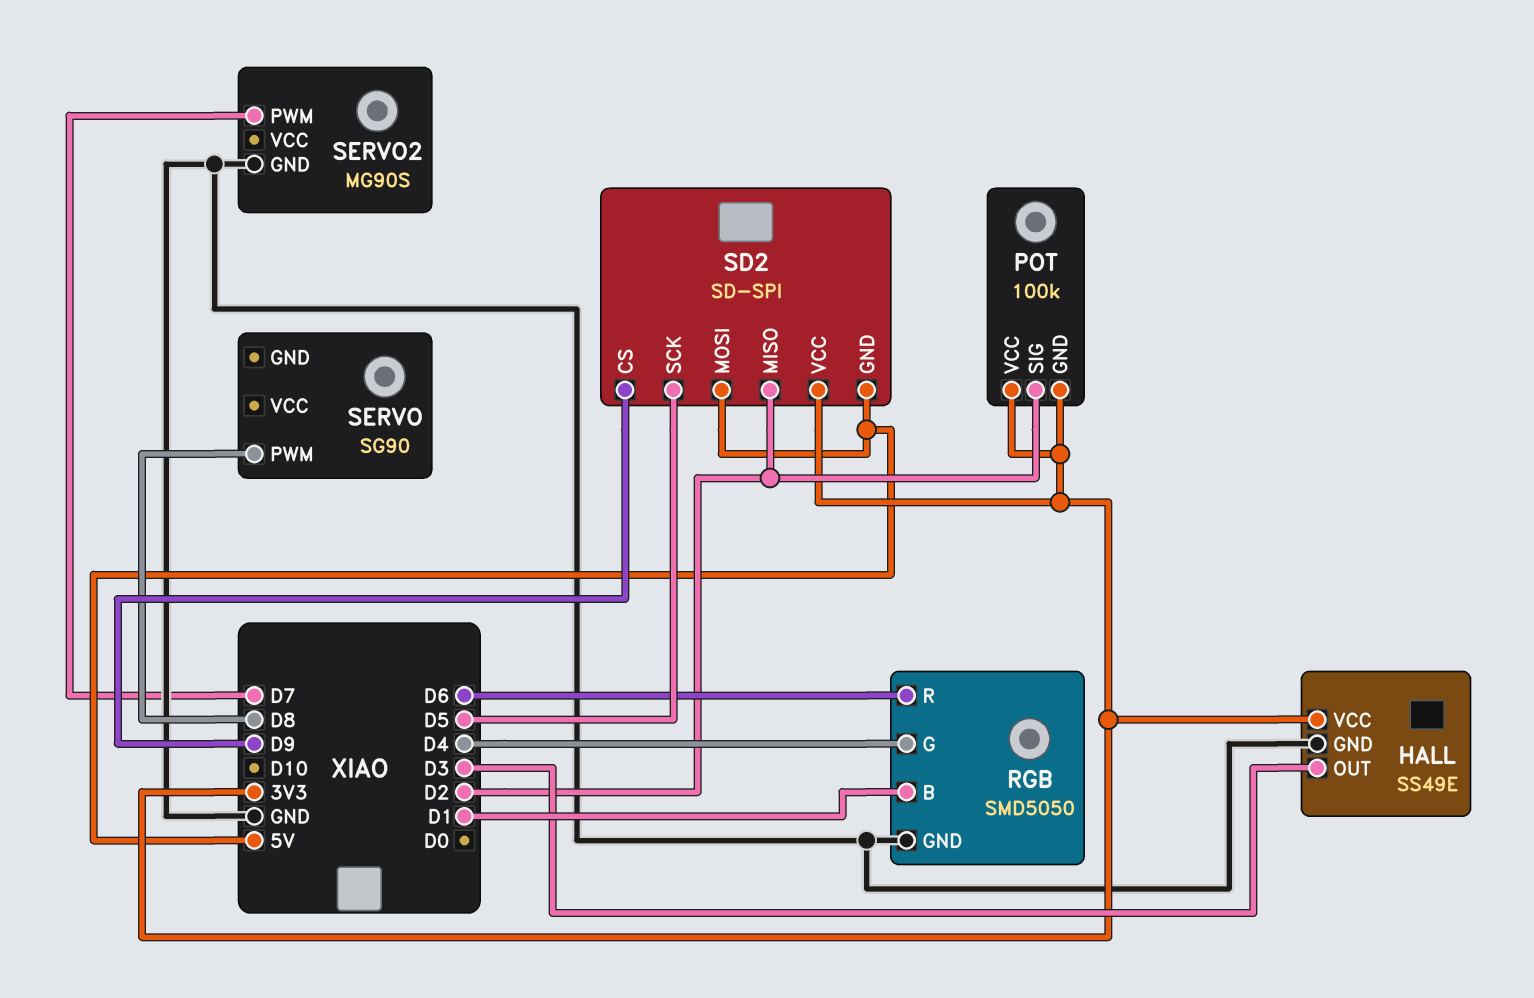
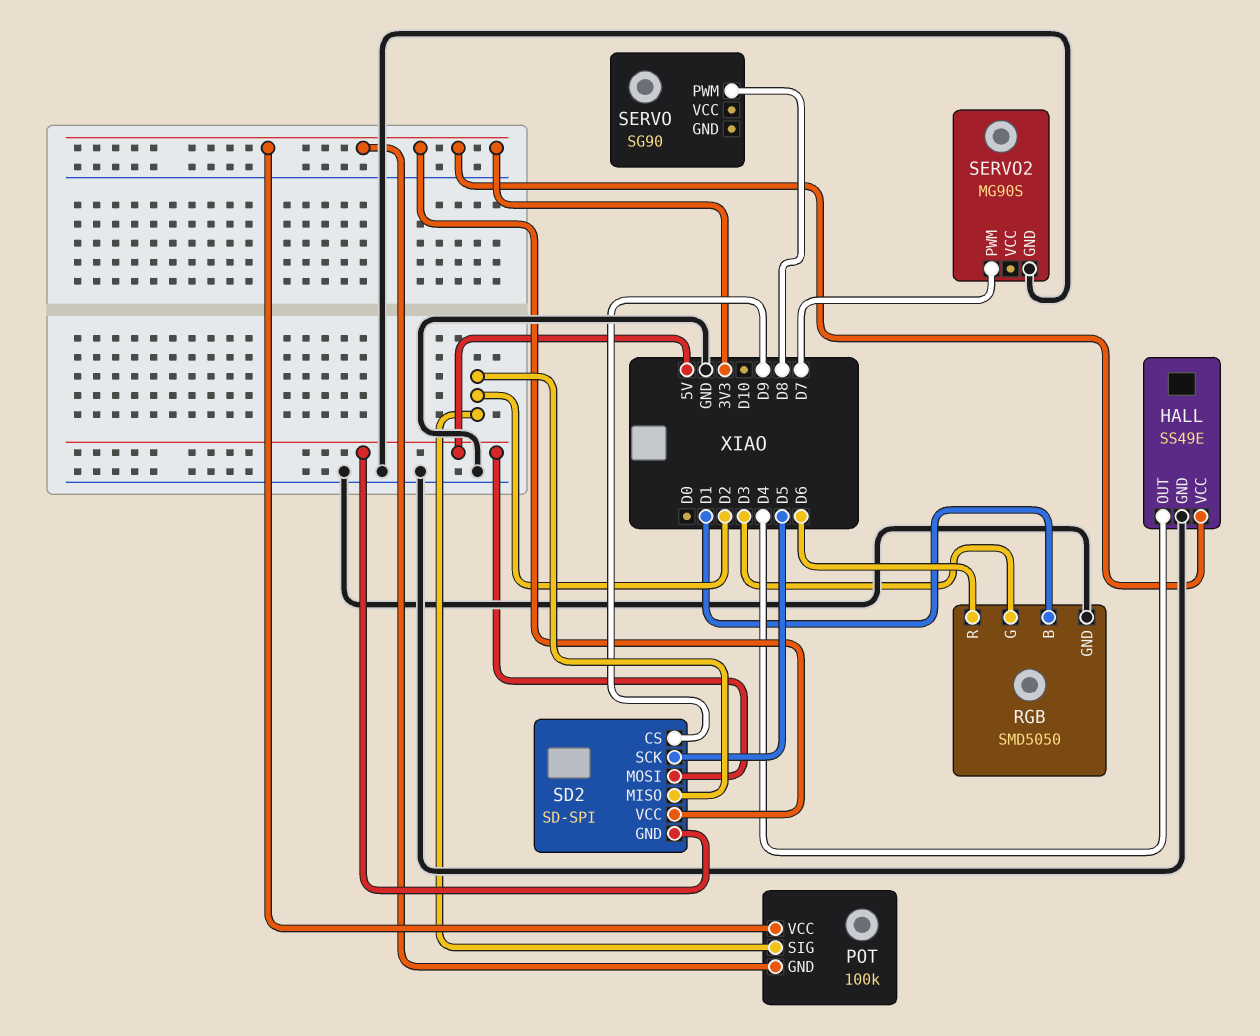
HALL pin OUT: D3 -> D4
RGB pin G: D4 -> D3

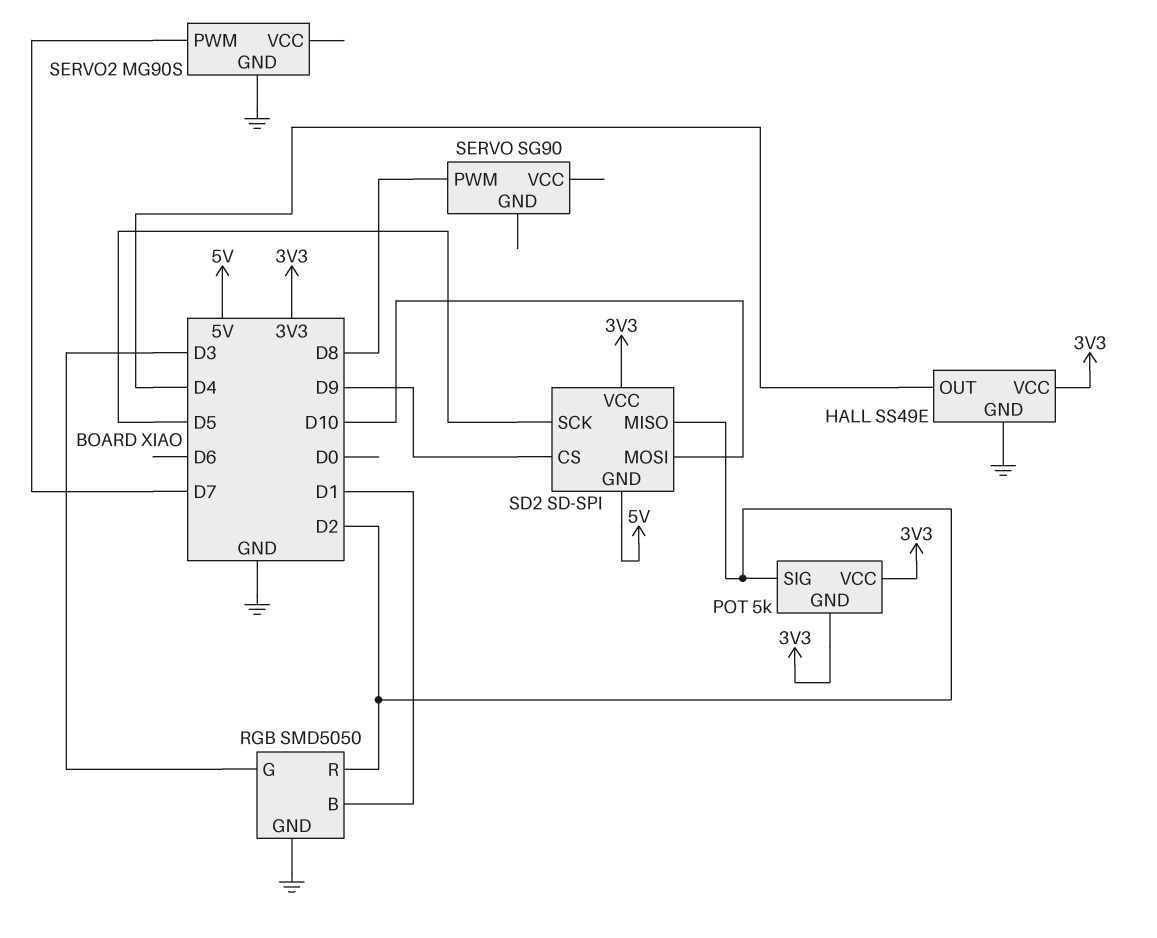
POT: 100k -> 5k
RGB pin R: D6 -> D2
SD2 pin MOSI: 5V -> D10

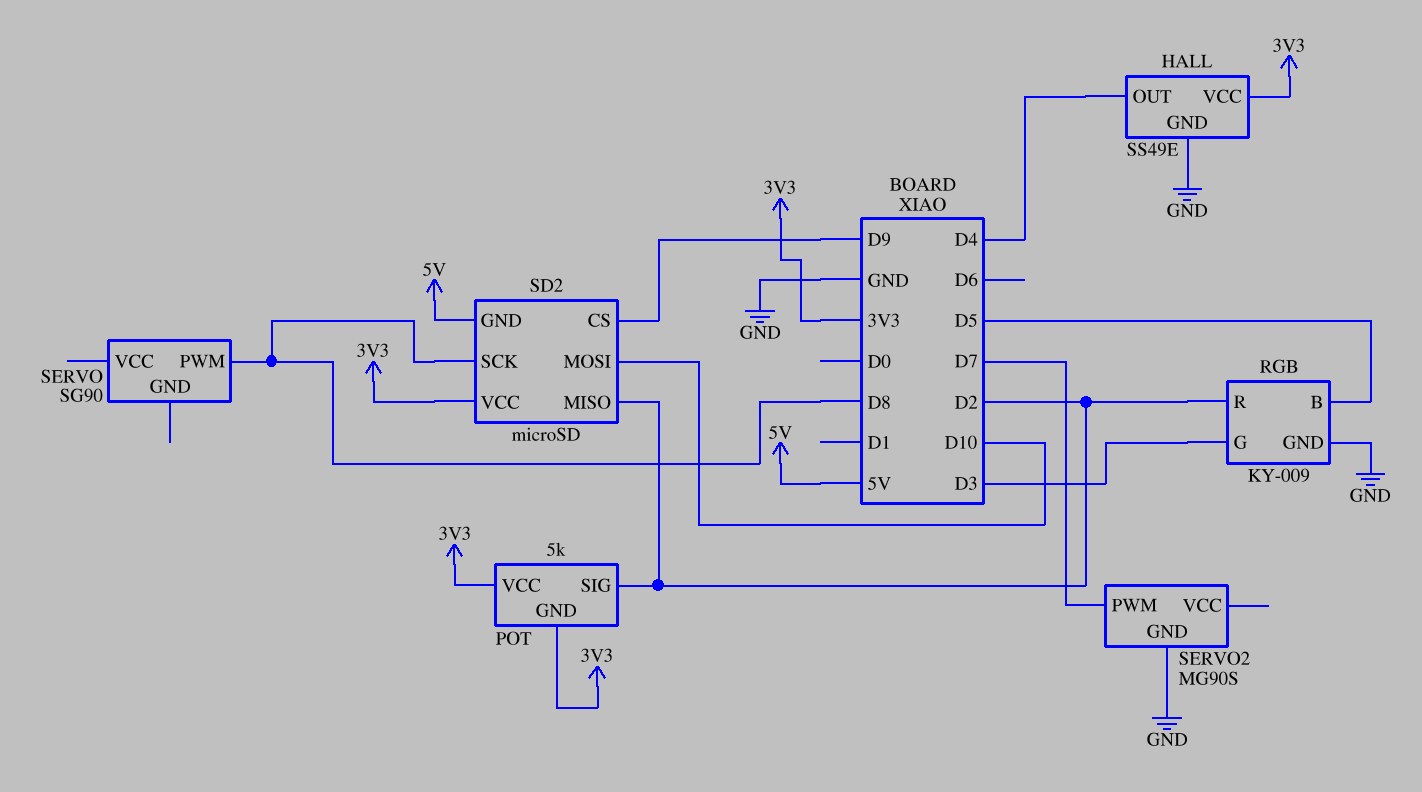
RGB: SMD5050 -> KY-009
RGB pin B: D1 -> D5
SD2: SD-SPI -> microSD
SD2 pin SCK: D5 -> D8

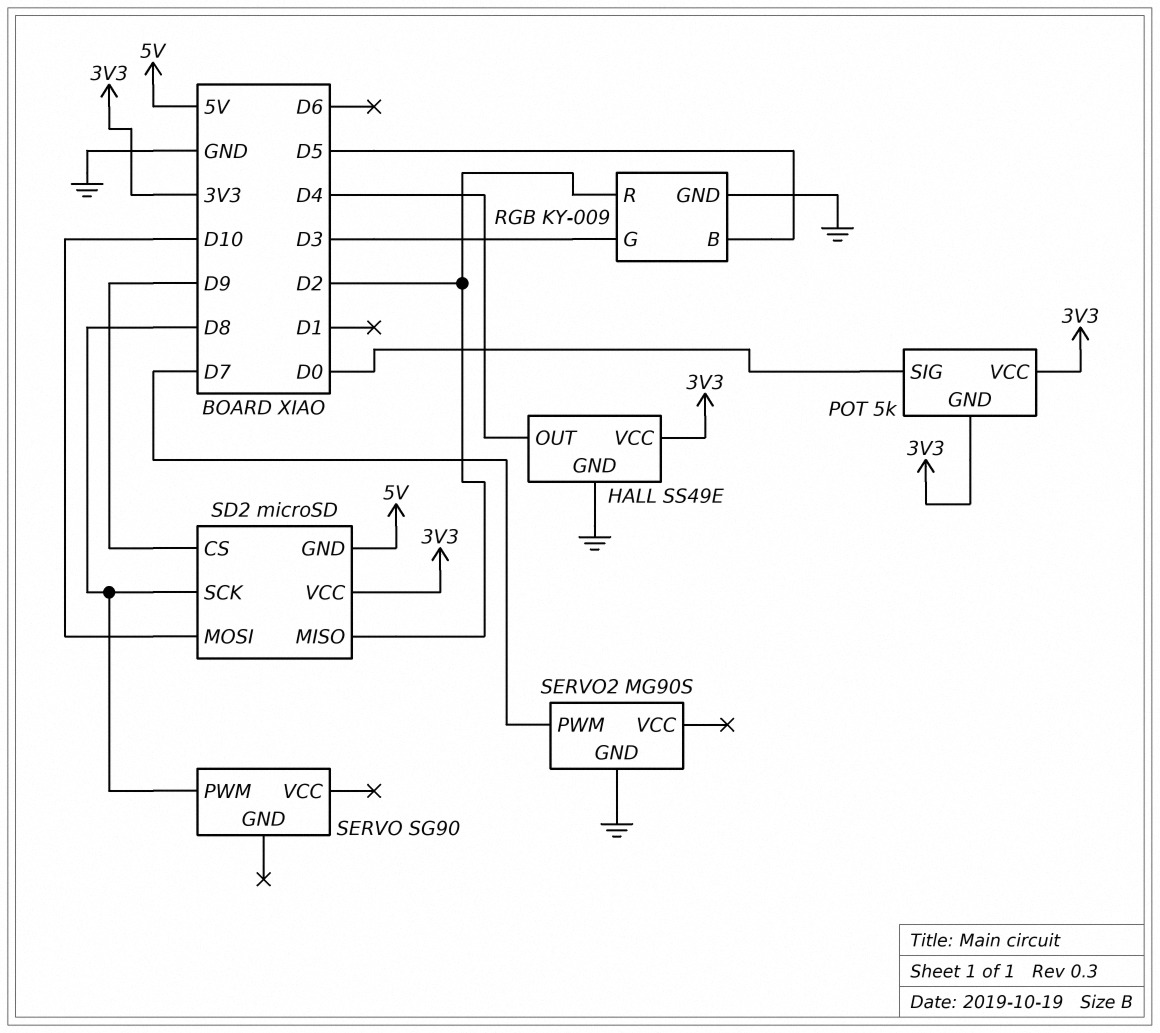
POT pin SIG: D2 -> D0

